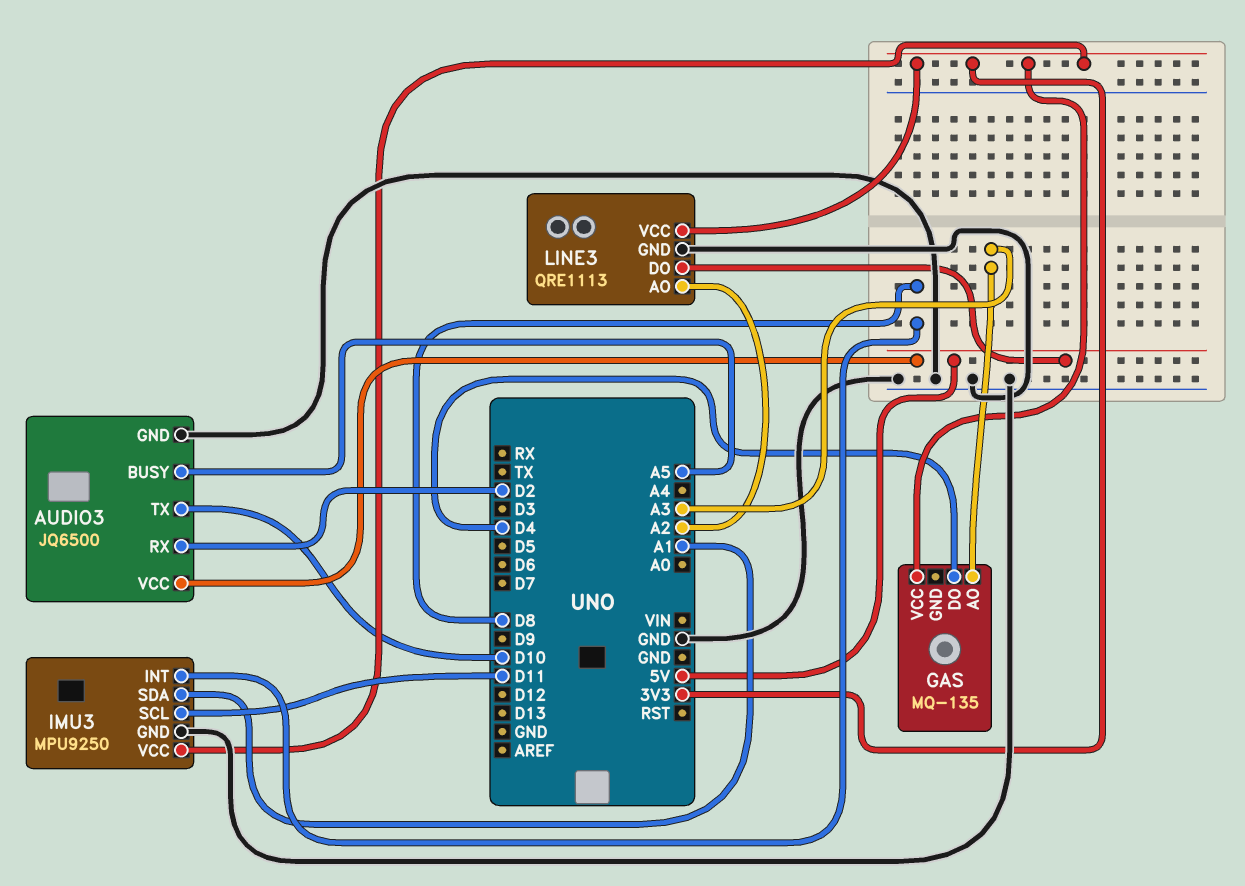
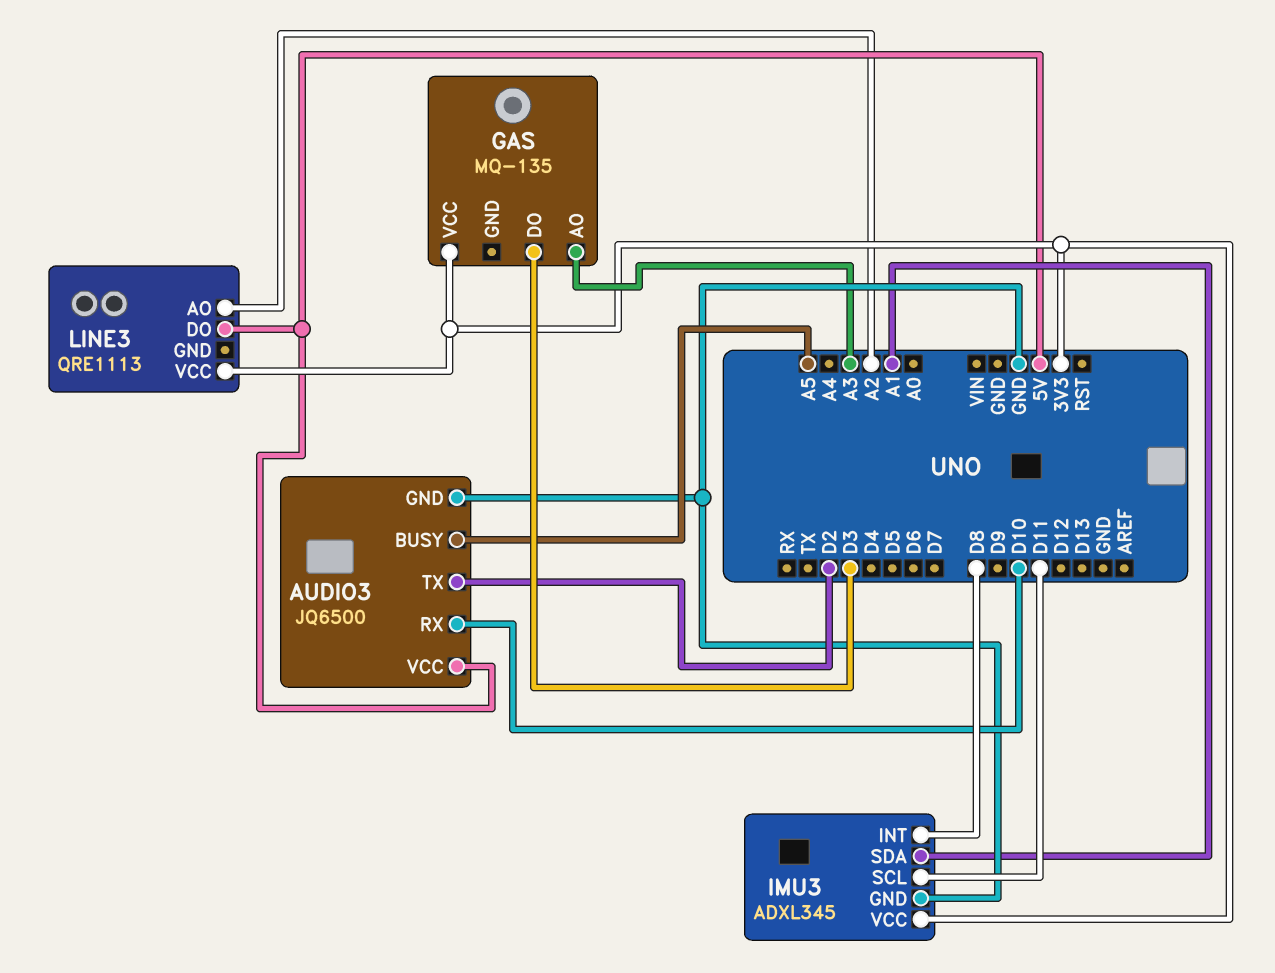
AUDIO3 pin RX: D2 -> D10
AUDIO3 pin TX: D10 -> D2
GAS pin DO: D4 -> D3
IMU3: MPU9250 -> ADXL345
LINE3 pin GND: GND -> none

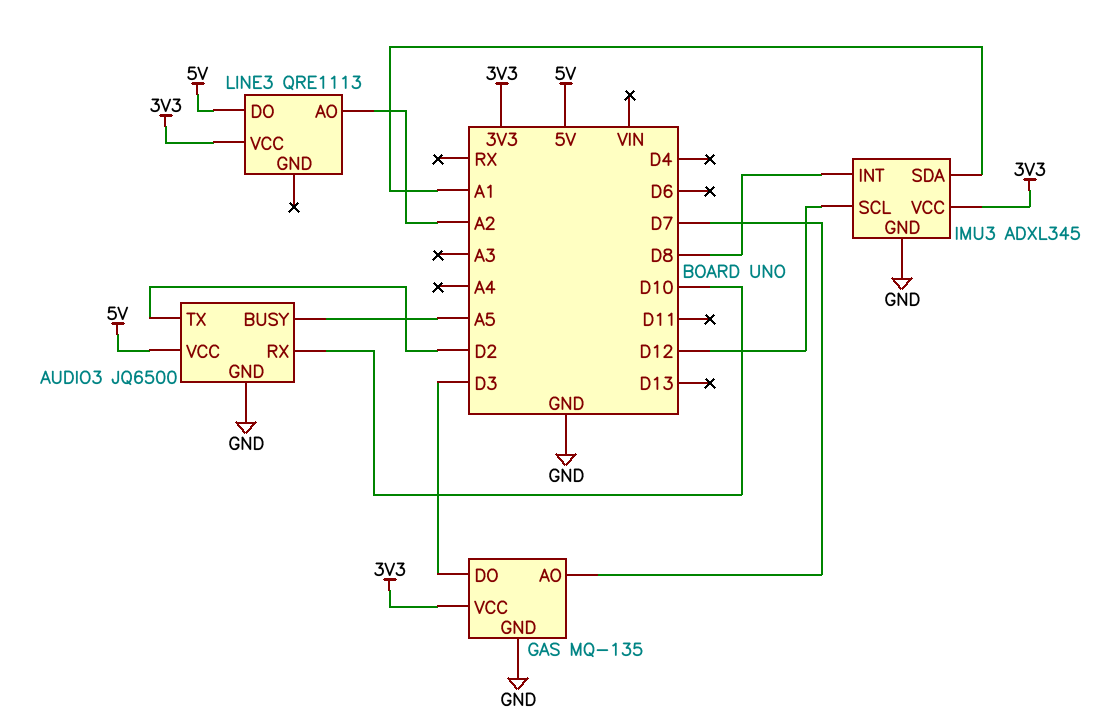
GAS pin AO: A3 -> D7
GAS pin GND: none -> GND
IMU3 pin SCL: D11 -> D12

